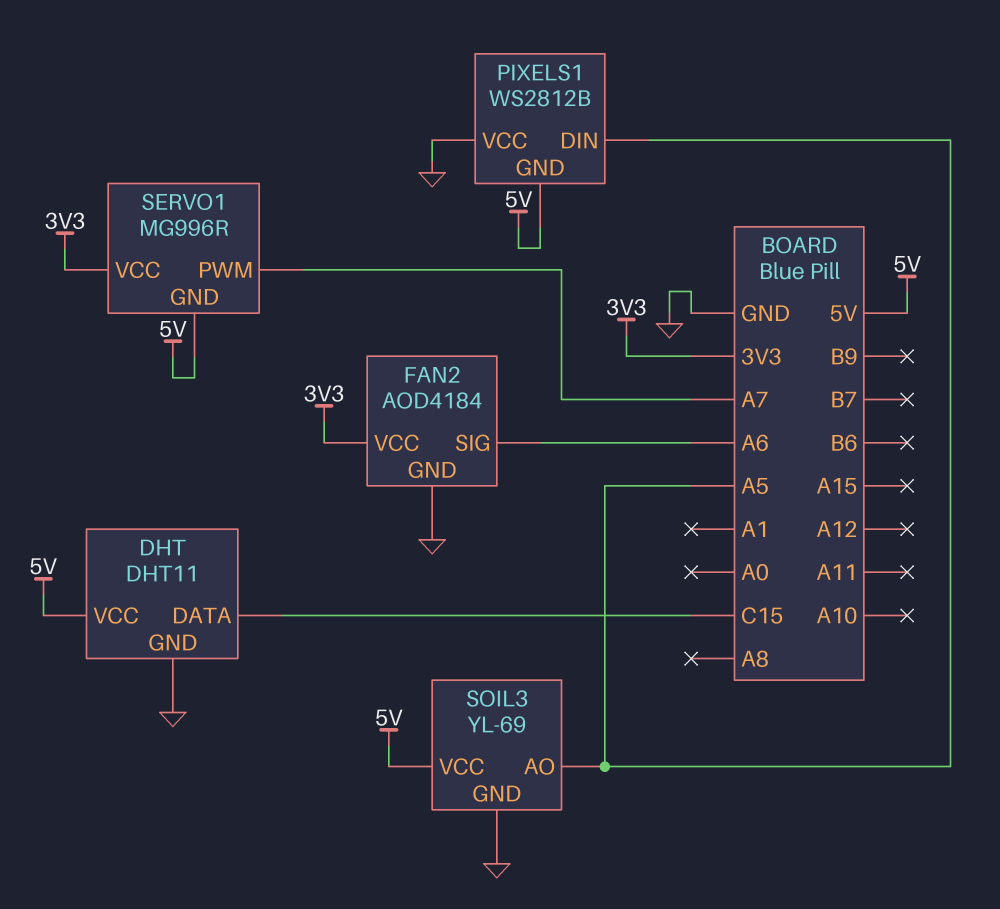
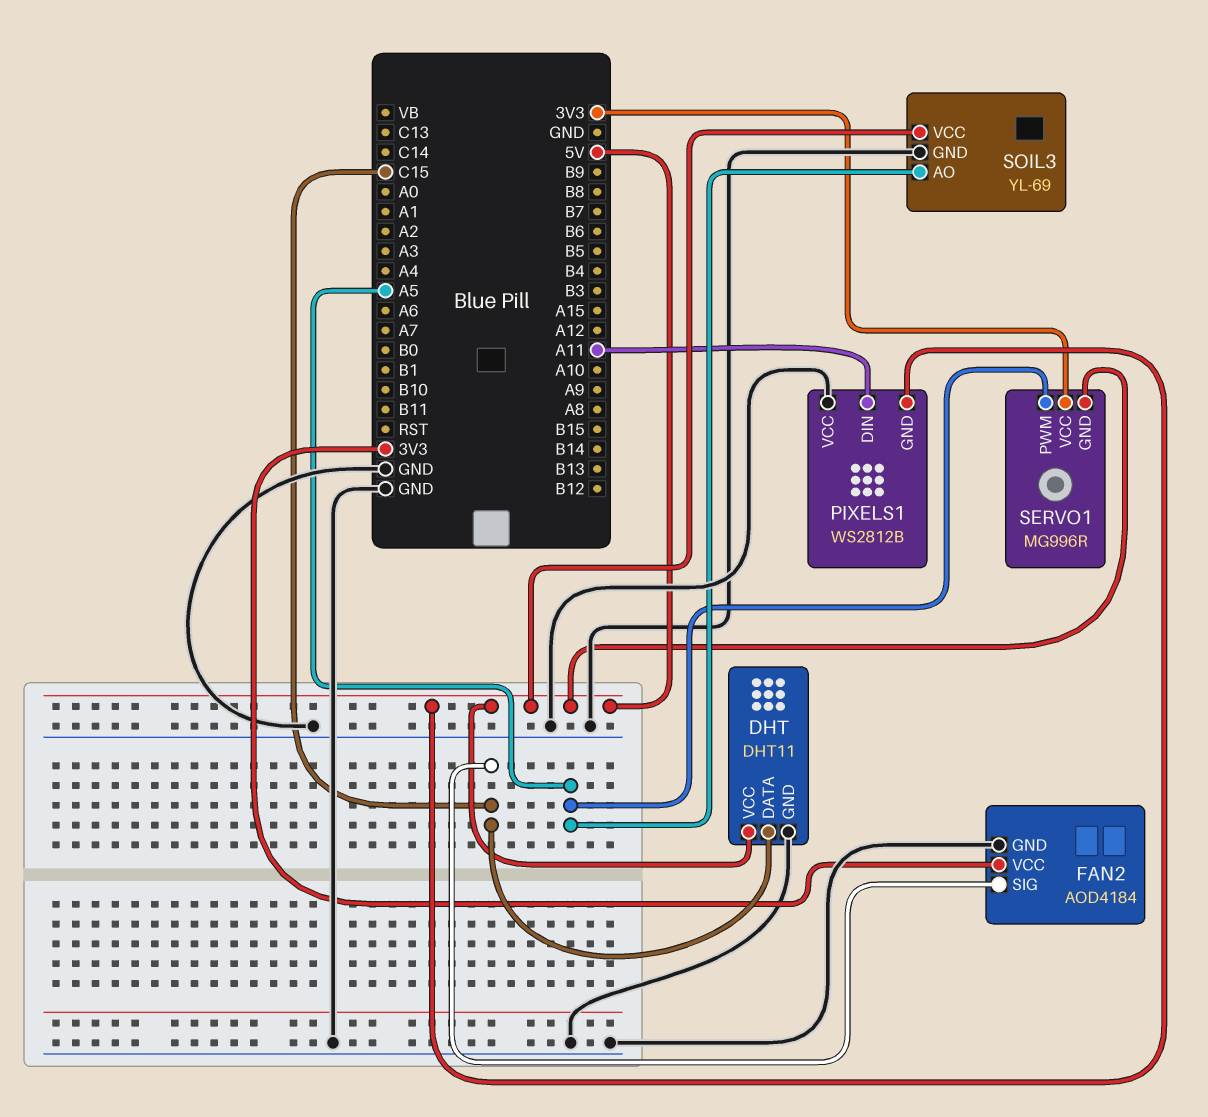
FAN2 pin SIG: A6 -> C15
PIXELS1 pin DIN: A5 -> A11
SERVO1 pin PWM: A7 -> A5

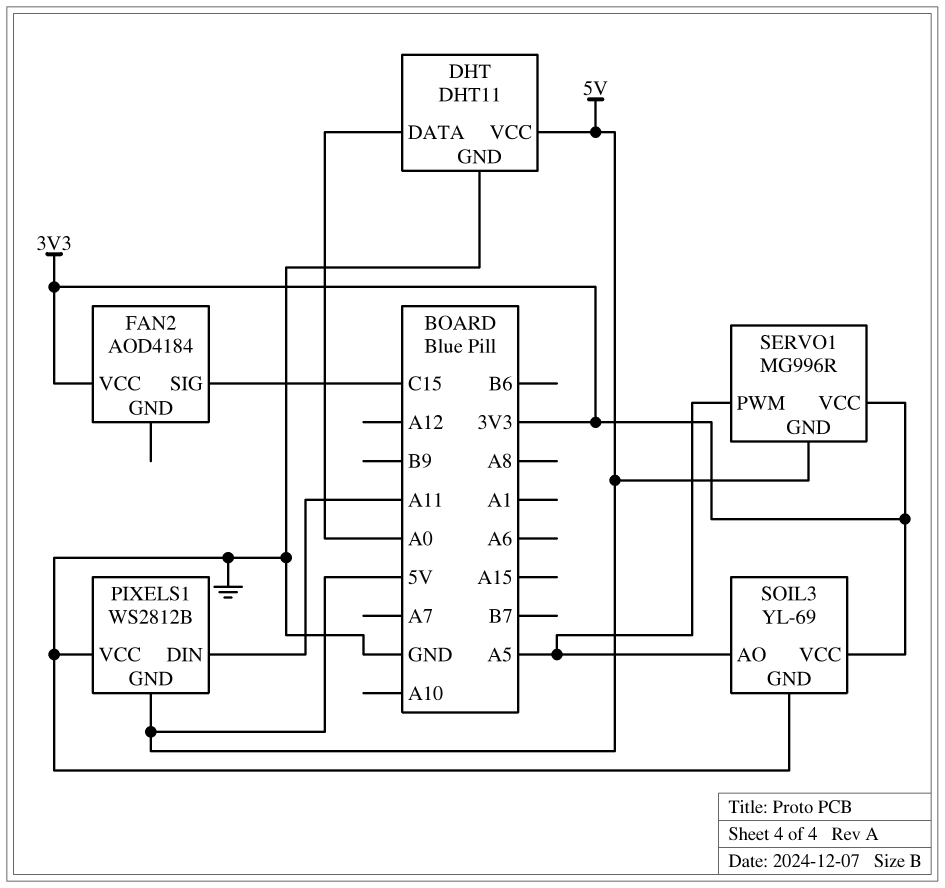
DHT pin DATA: C15 -> A0
FAN2 pin GND: GND -> none
SOIL3 pin VCC: 5V -> 3V3

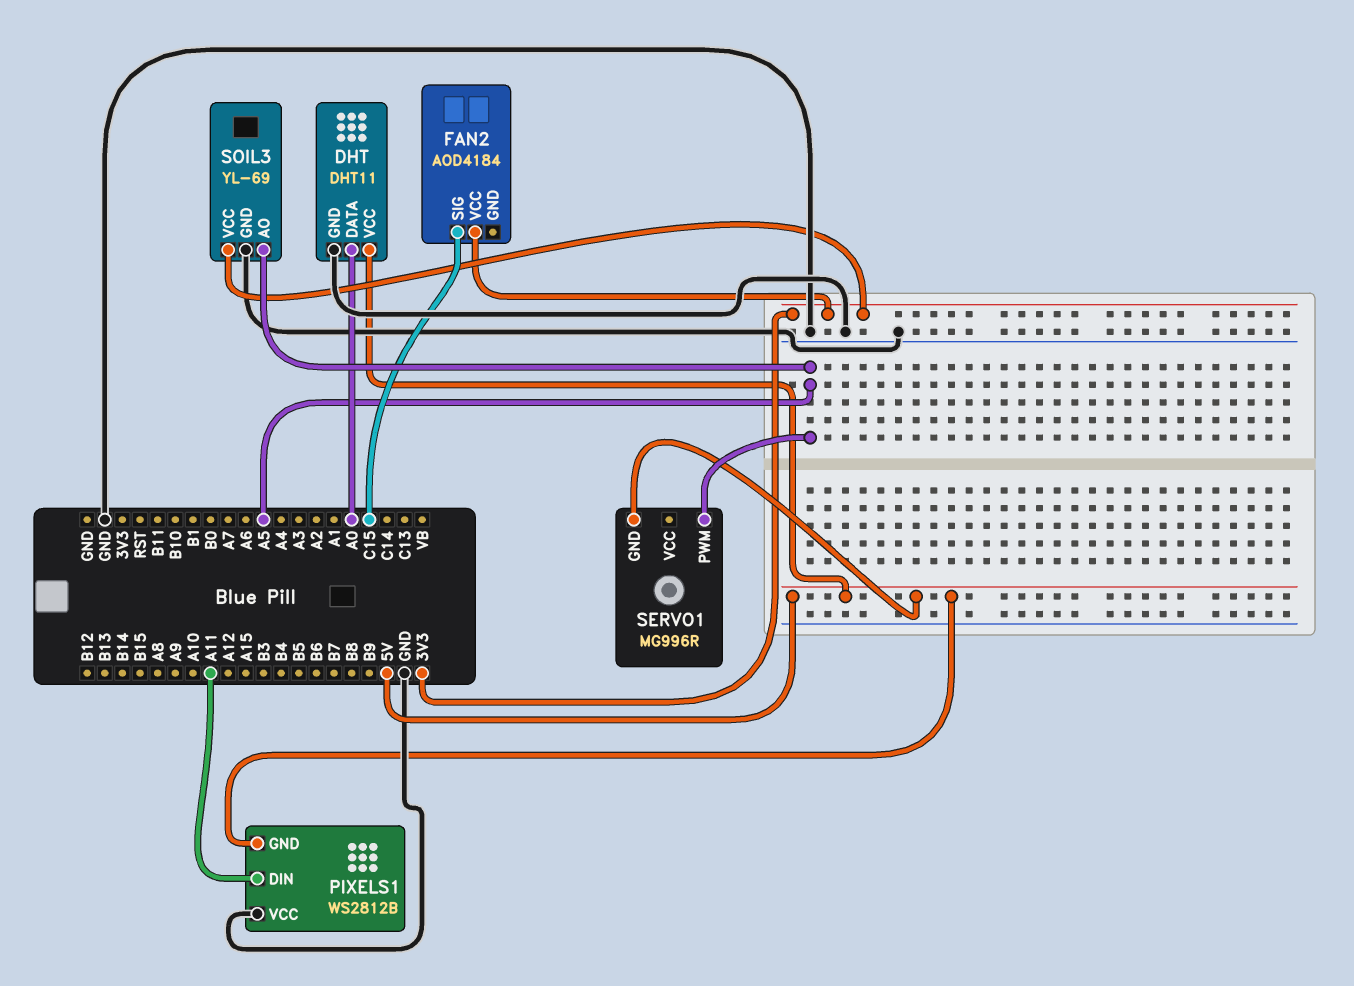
SERVO1 pin VCC: 3V3 -> none

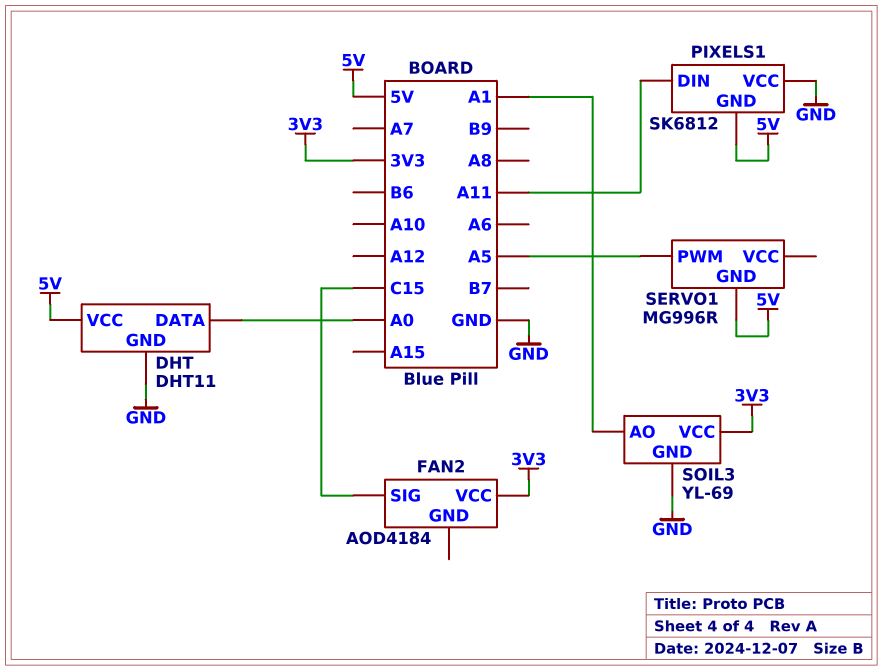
PIXELS1: WS2812B -> SK6812
SOIL3 pin AO: A5 -> A1

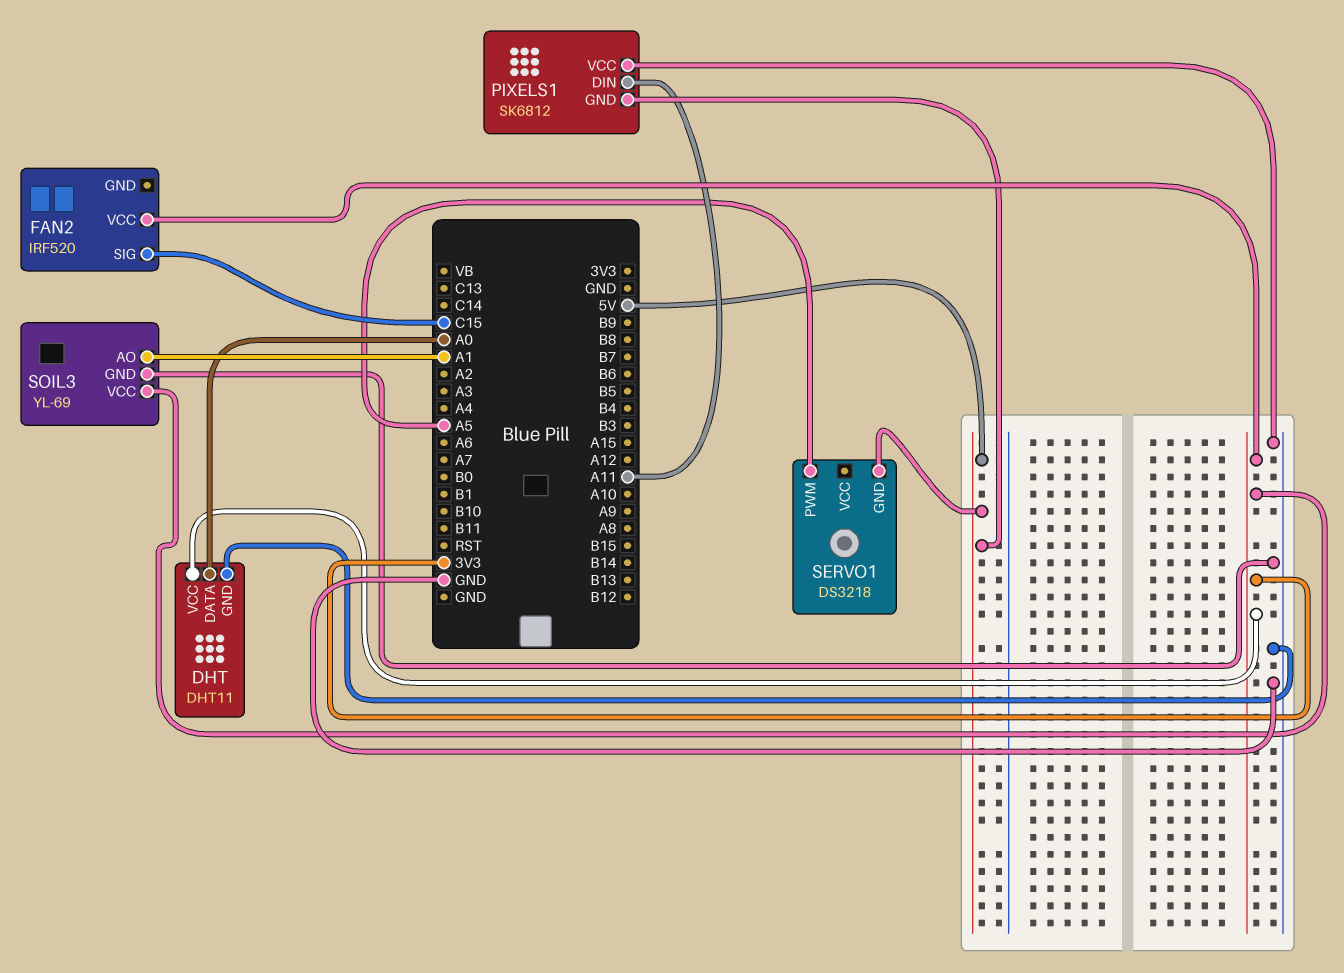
DHT pin VCC: 5V -> 3V3
FAN2: AOD4184 -> IRF520
SERVO1: MG996R -> DS3218

